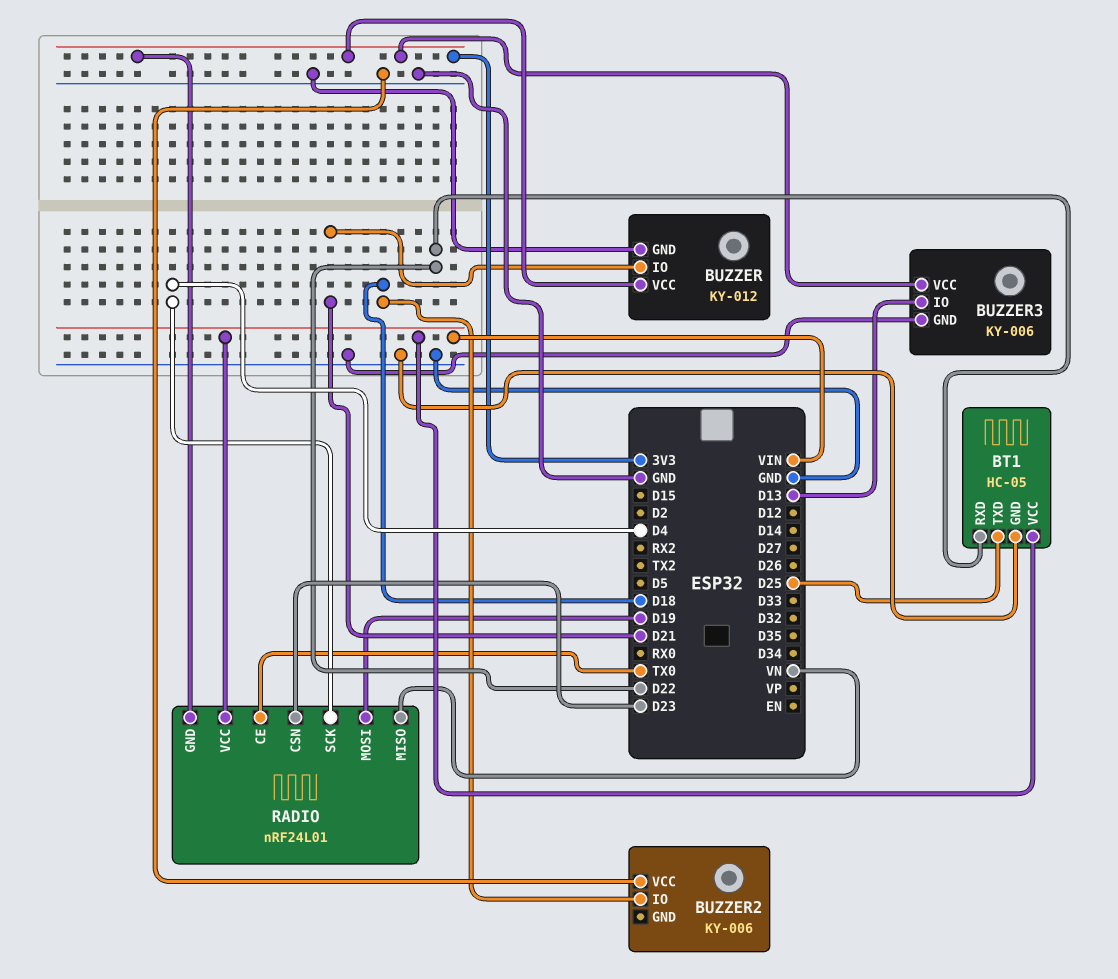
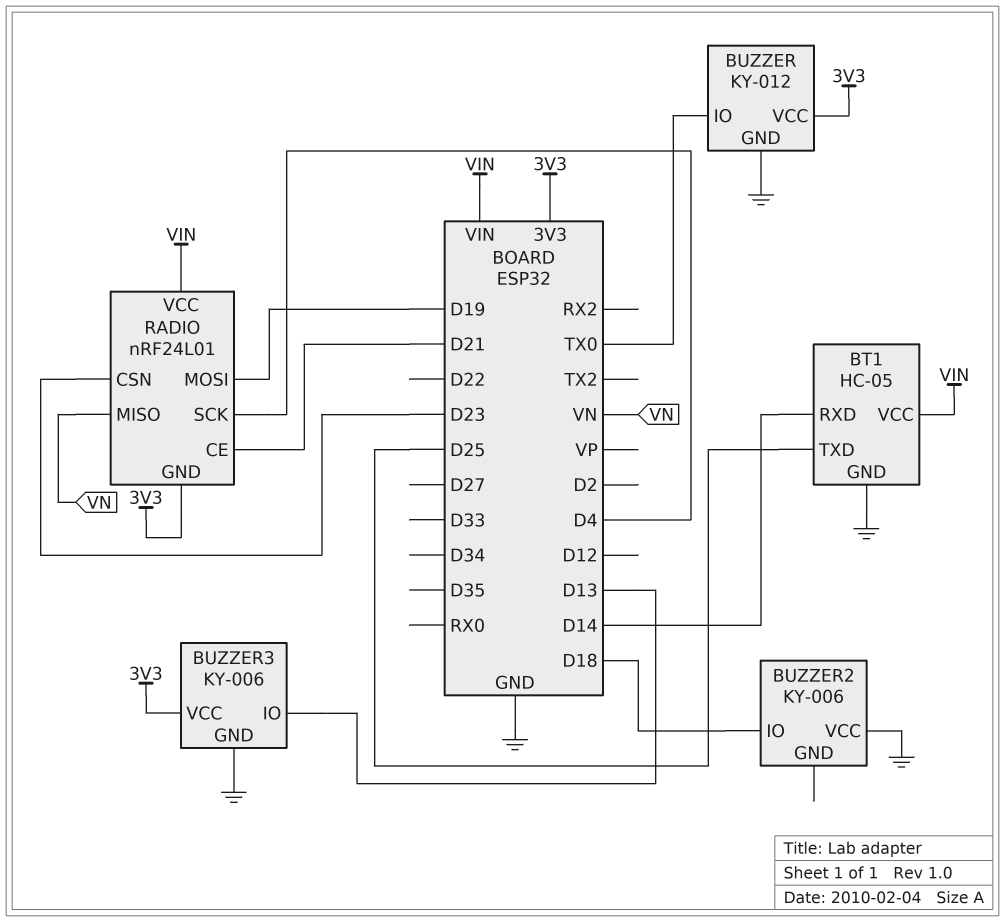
BT1 pin RXD: D22 -> D14
BUZZER pin IO: D21 -> TX0
RADIO pin CE: TX0 -> D21

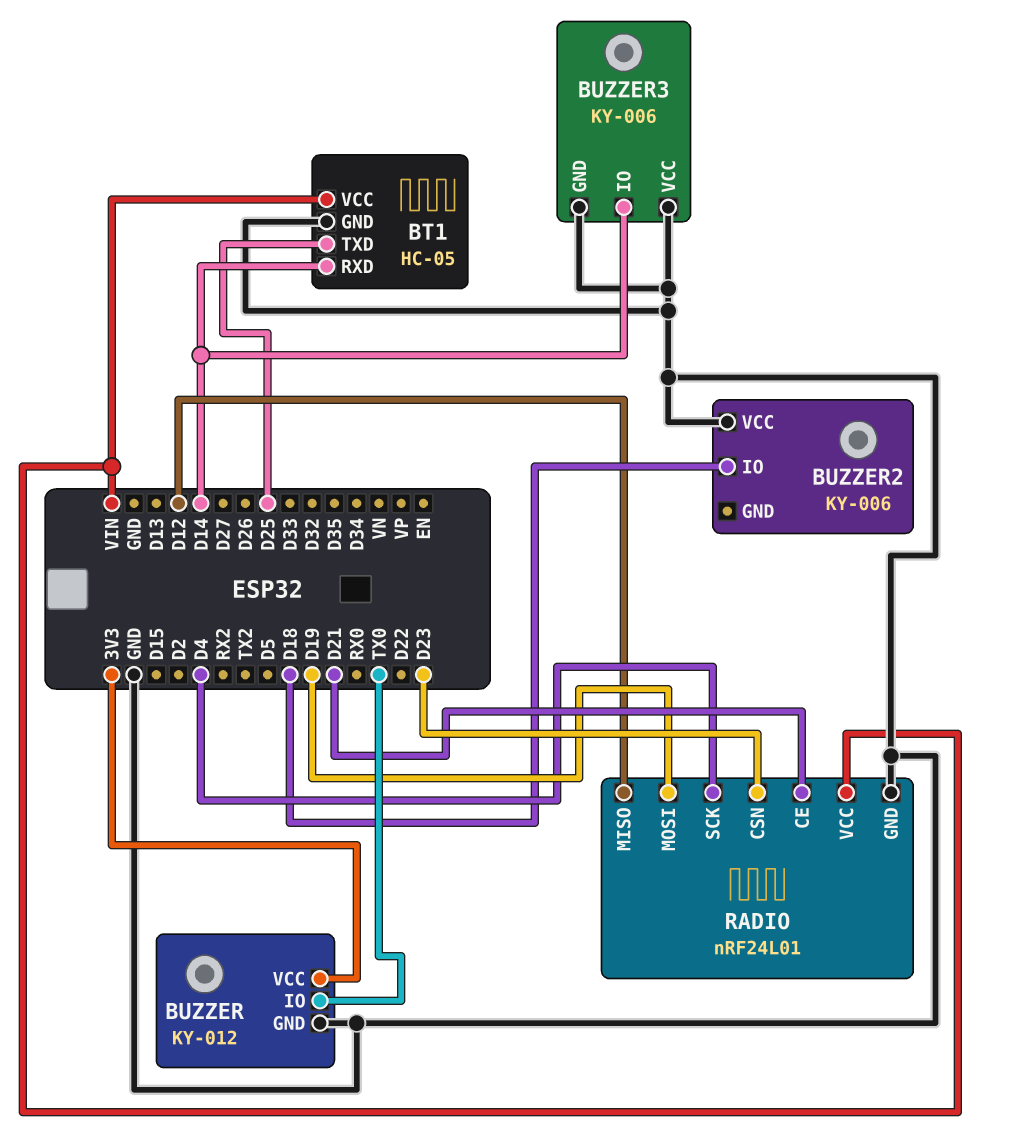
BUZZER3 pin IO: D13 -> D14
BUZZER3 pin VCC: 3V3 -> GND
RADIO pin GND: 3V3 -> GND
RADIO pin MISO: VN -> D12

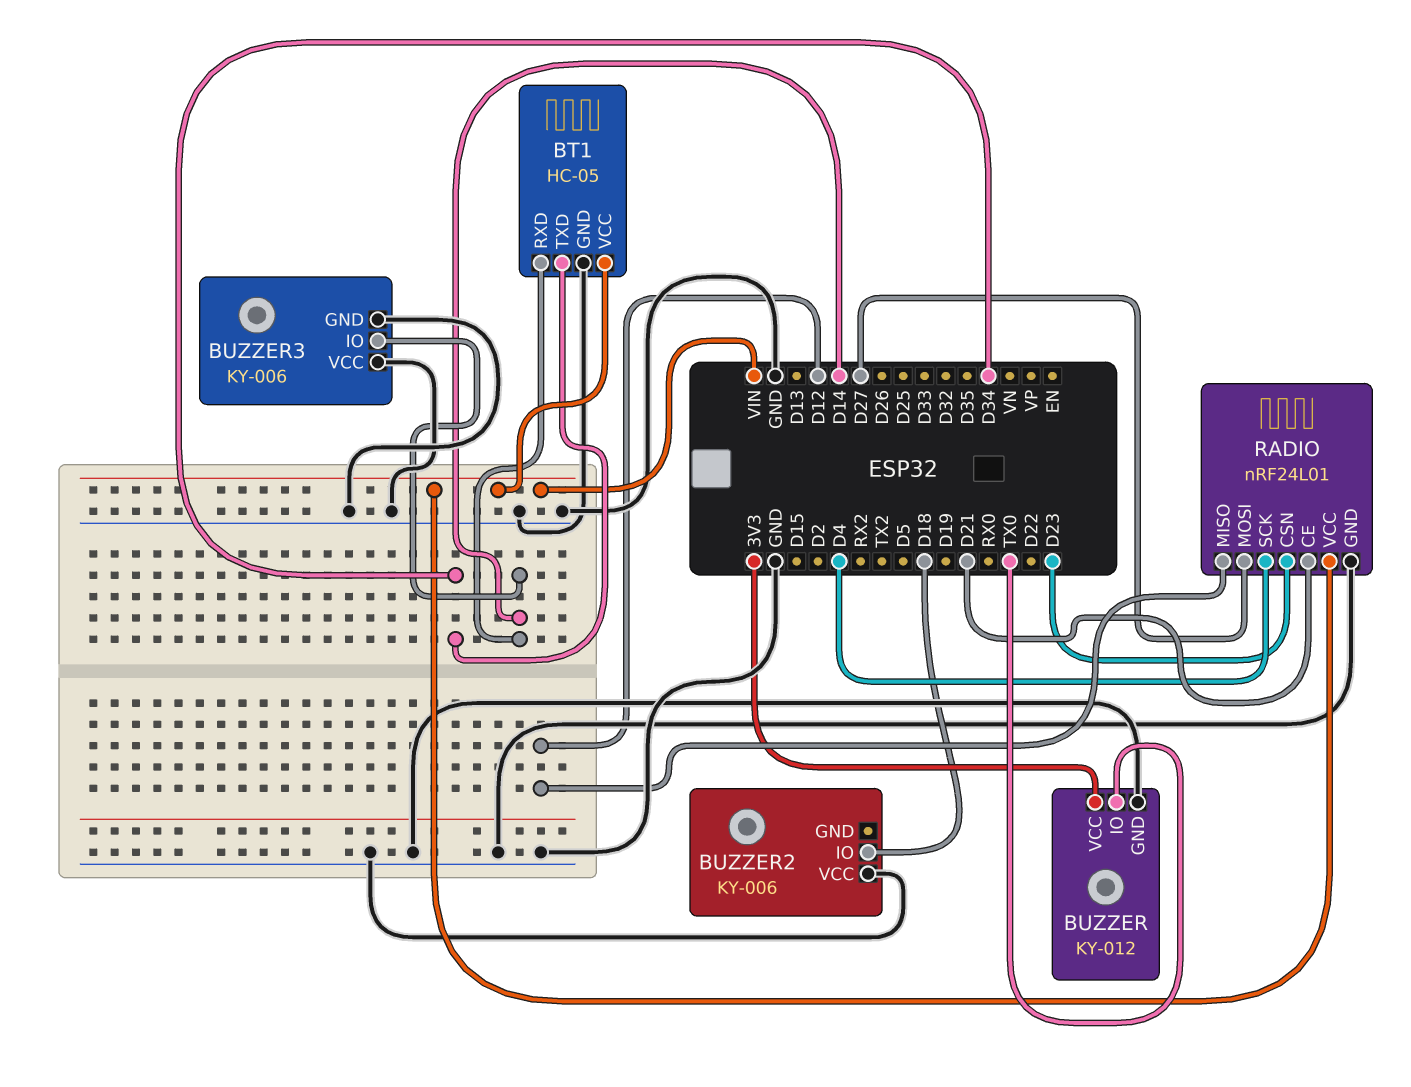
BT1 pin TXD: D25 -> D34
RADIO pin MOSI: D19 -> D27

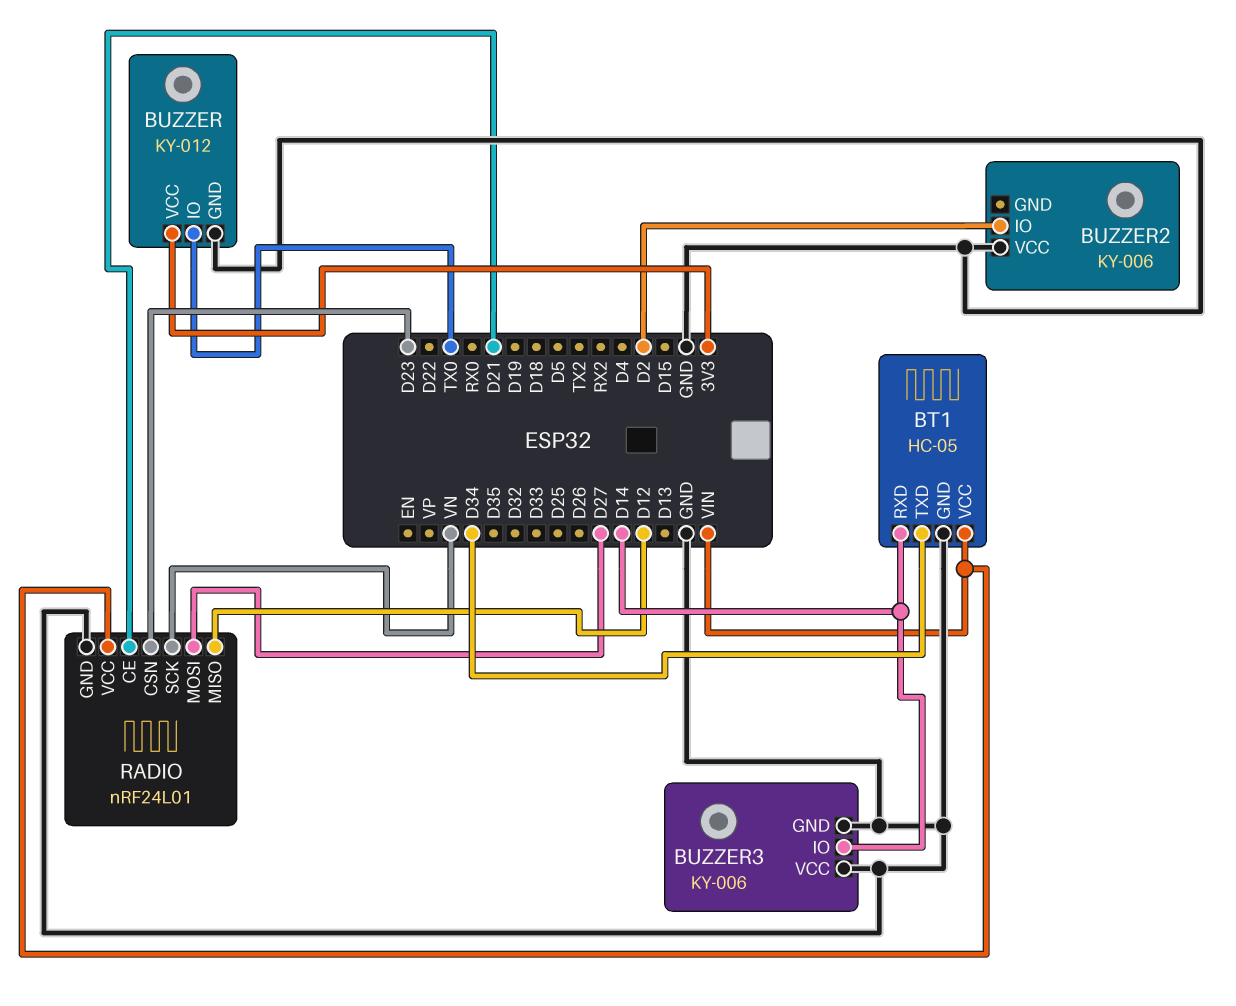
BUZZER2 pin IO: D18 -> D2
RADIO pin SCK: D4 -> VN

